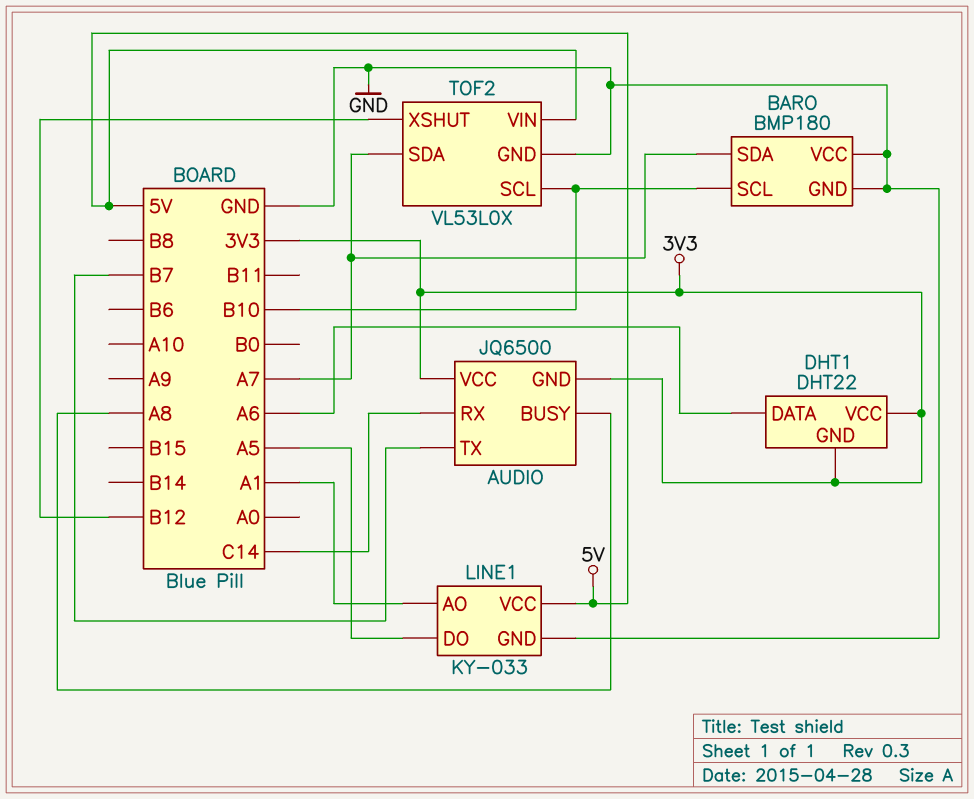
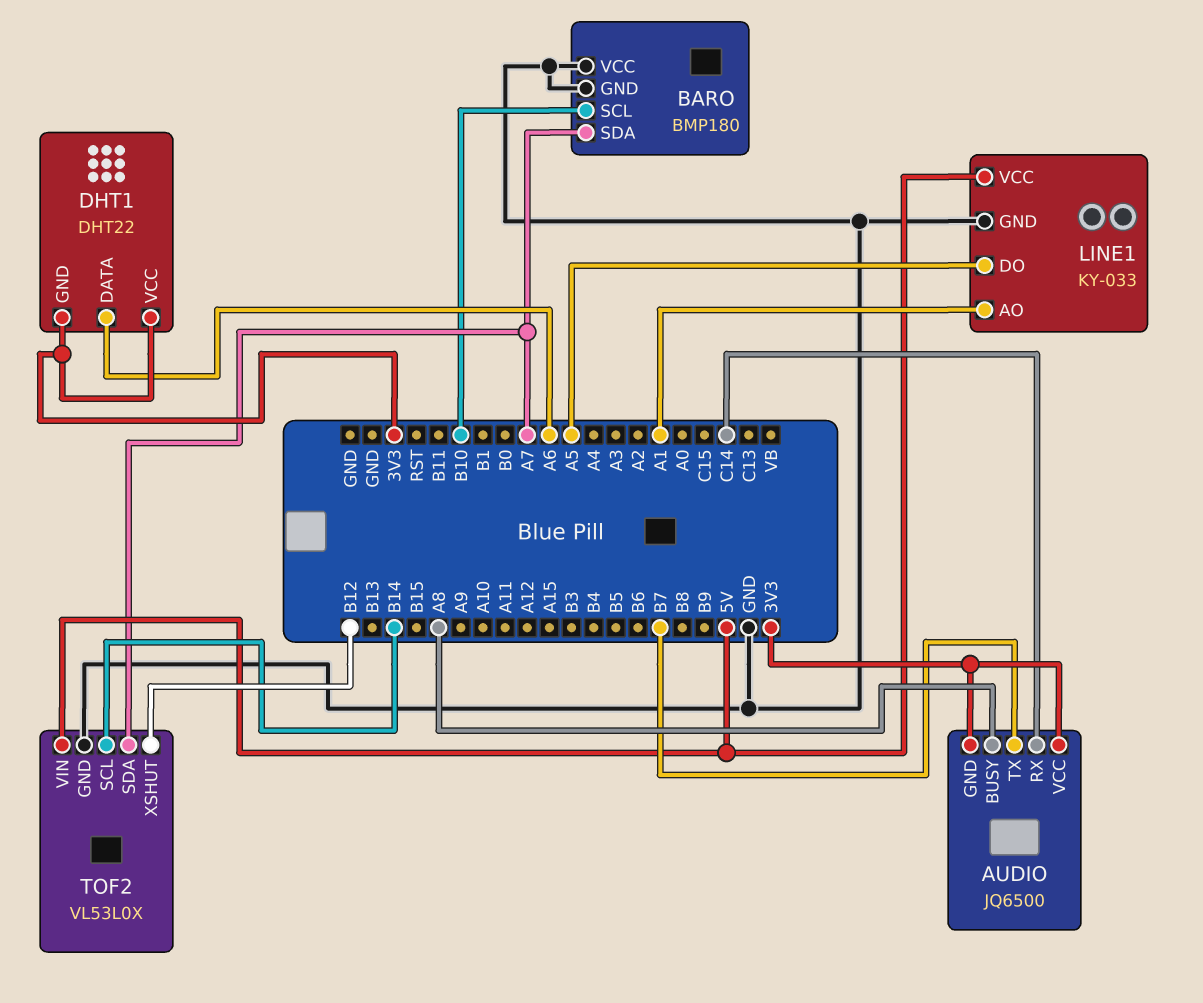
TOF2 pin SCL: B10 -> B14

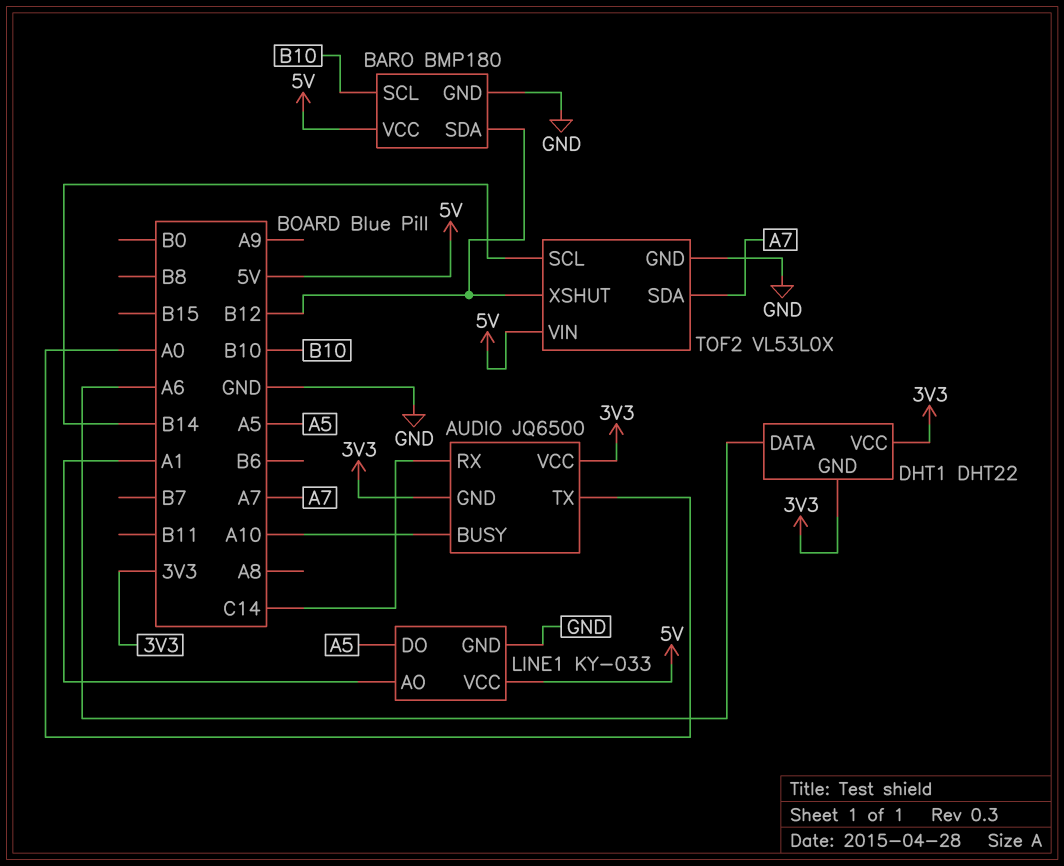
AUDIO pin BUSY: A8 -> A10
AUDIO pin TX: B7 -> A0
BARO pin SDA: A7 -> B12
BARO pin VCC: GND -> 5V

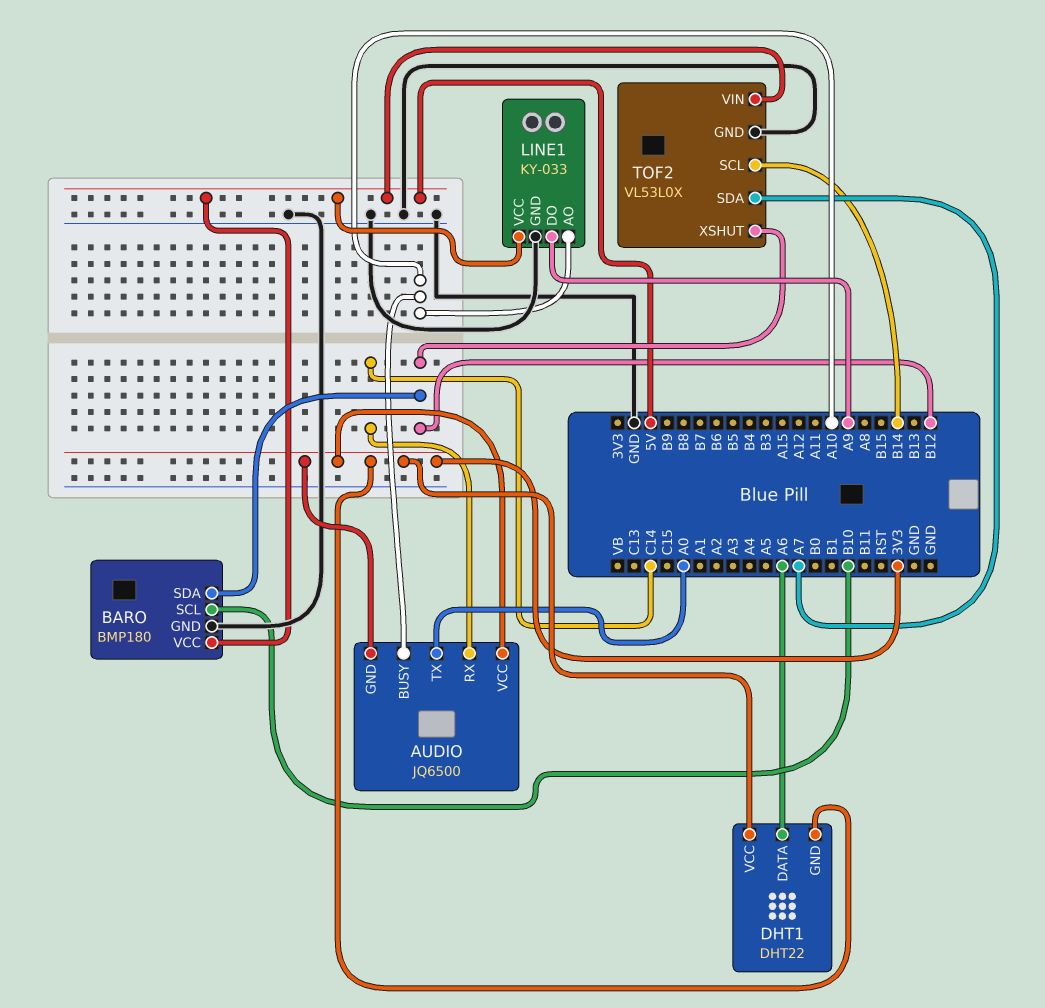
LINE1 pin AO: A1 -> A10
LINE1 pin DO: A5 -> A9

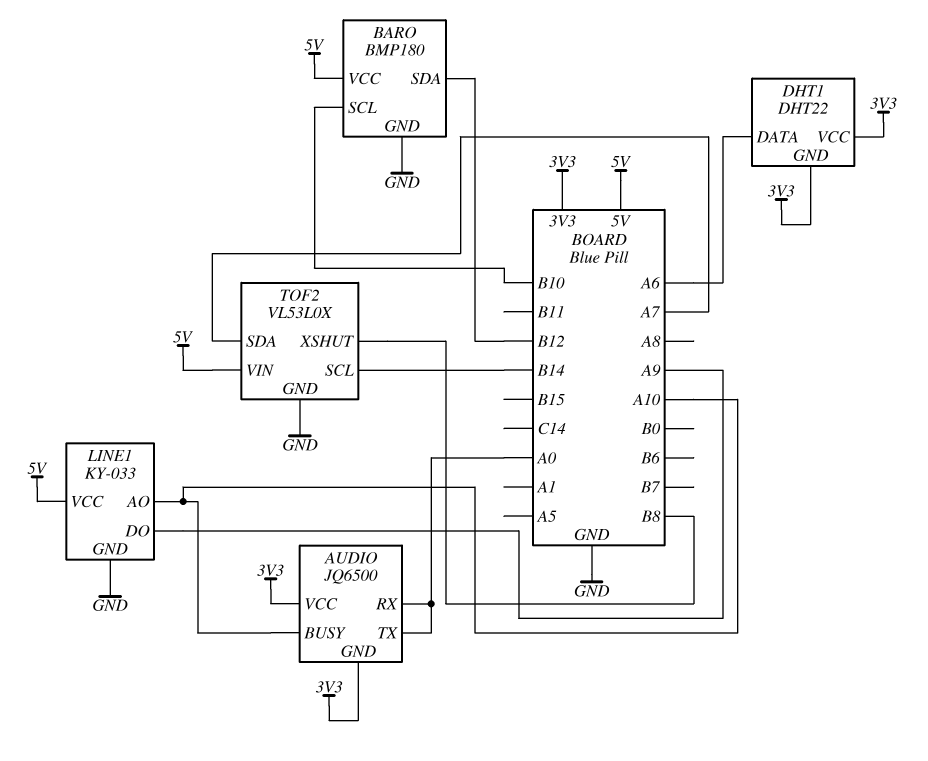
AUDIO pin RX: C14 -> A0
TOF2 pin XSHUT: B12 -> B8

